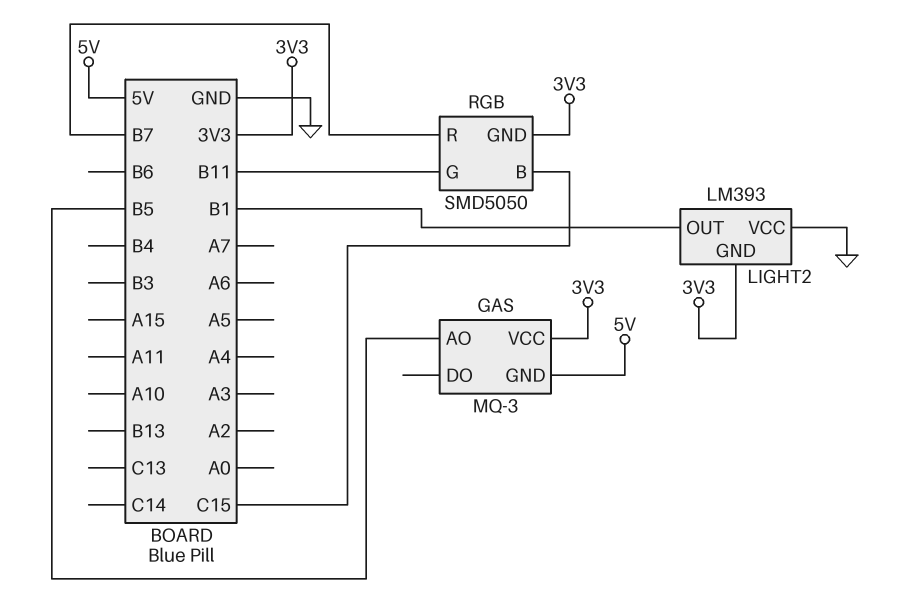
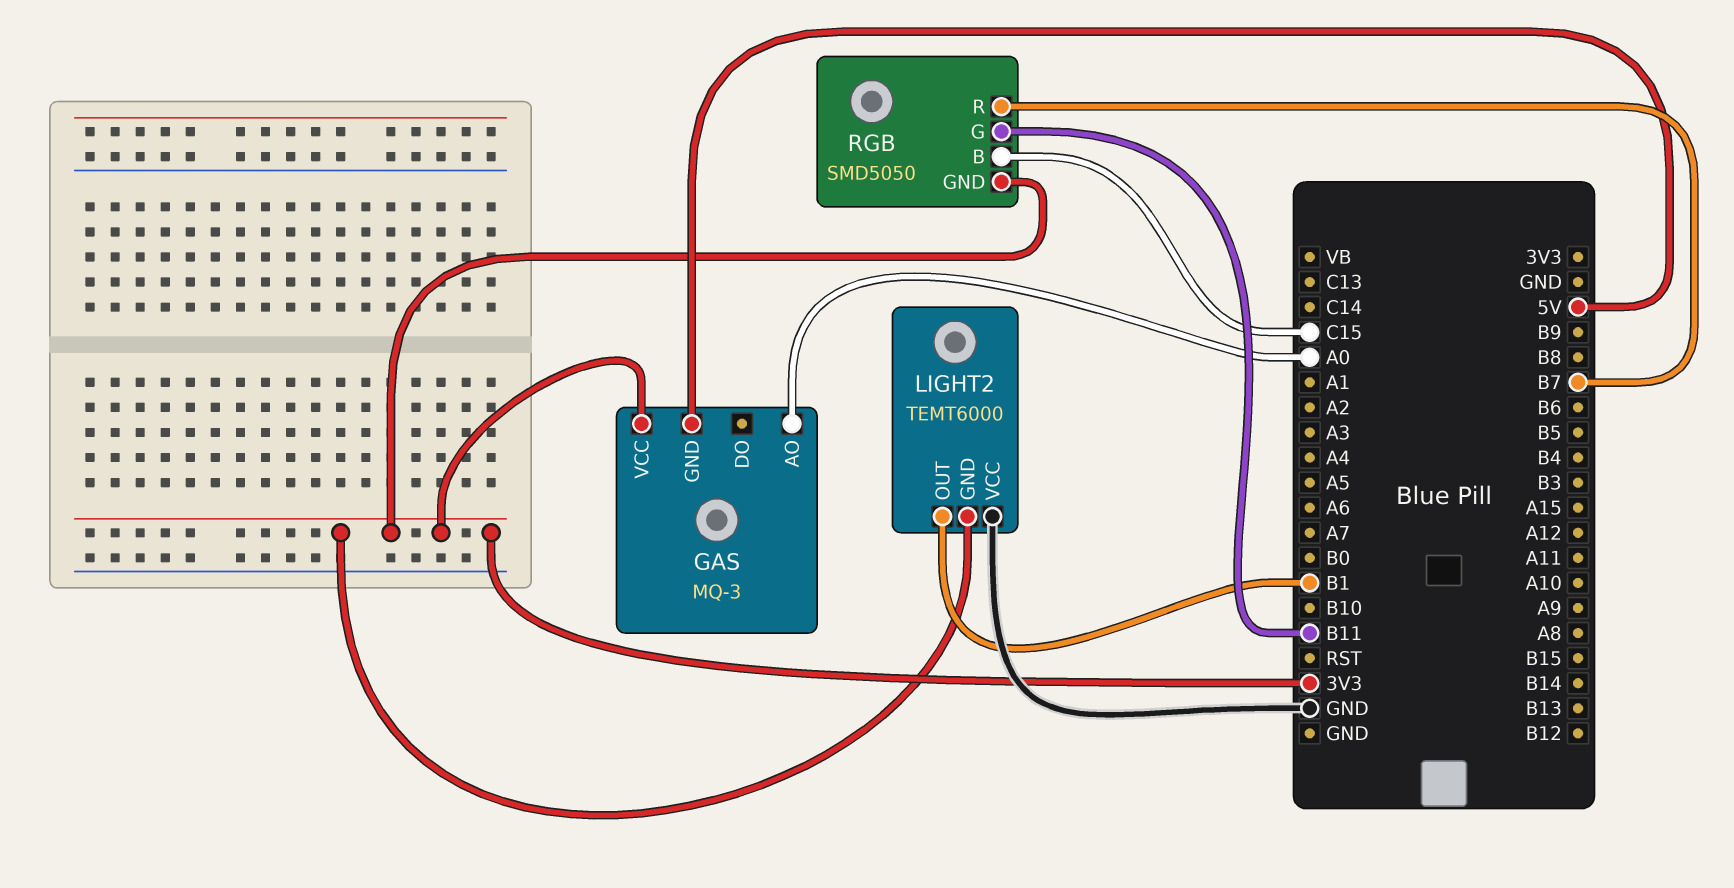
GAS pin AO: B5 -> A0
LIGHT2: LM393 -> TEMT6000

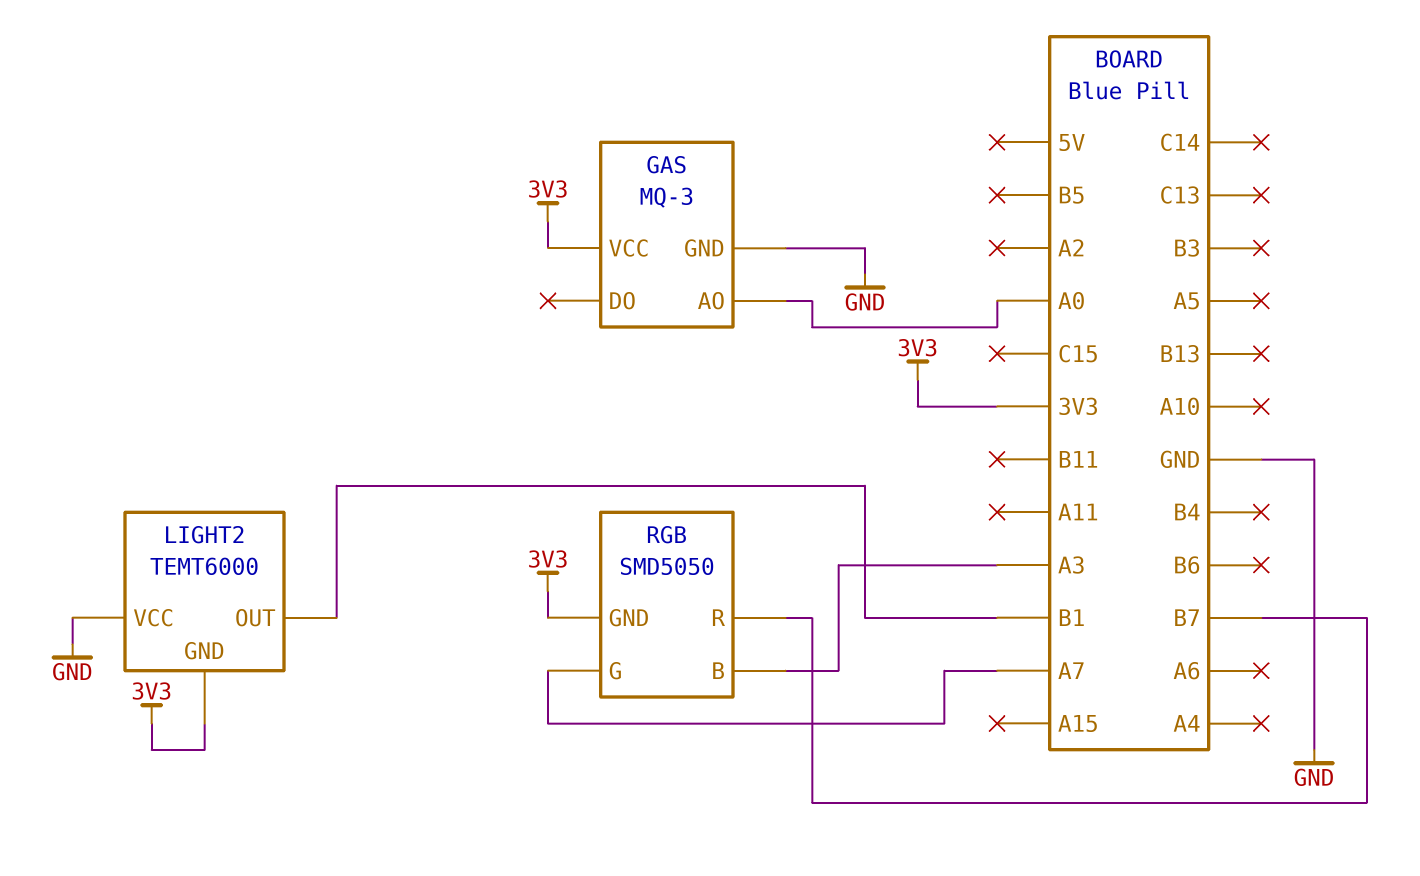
GAS pin GND: 5V -> GND
RGB pin B: C15 -> A3
RGB pin G: B11 -> A7

